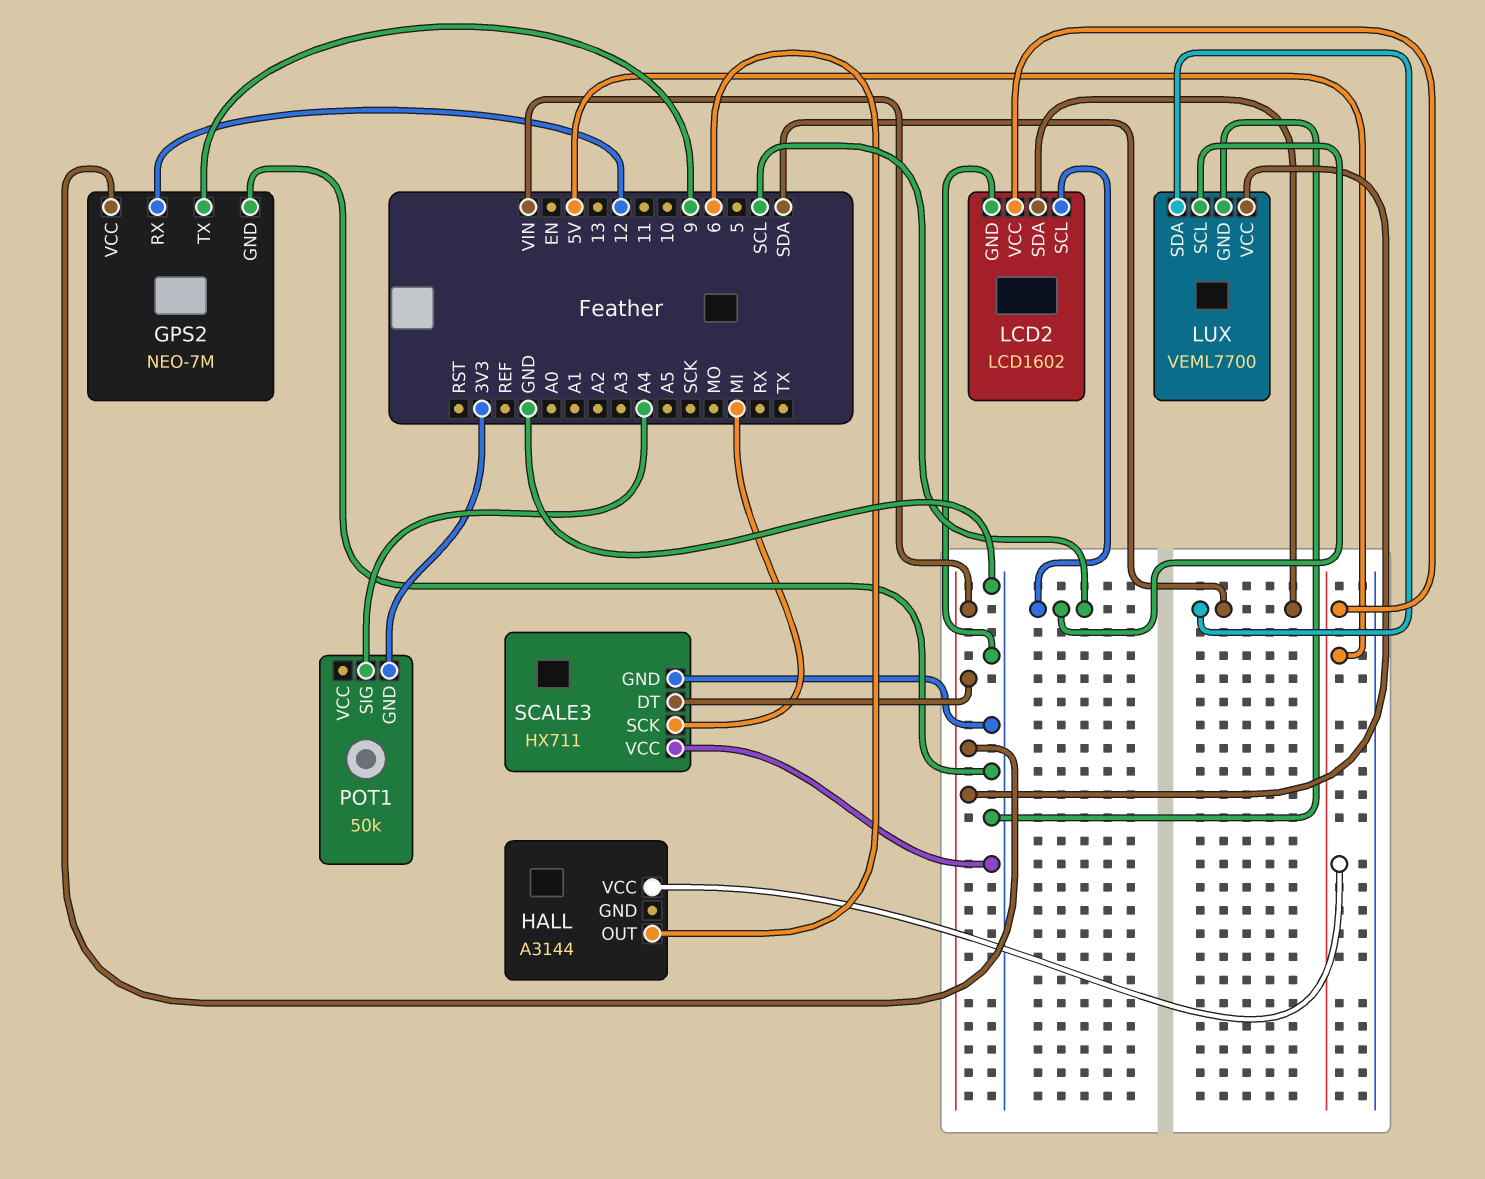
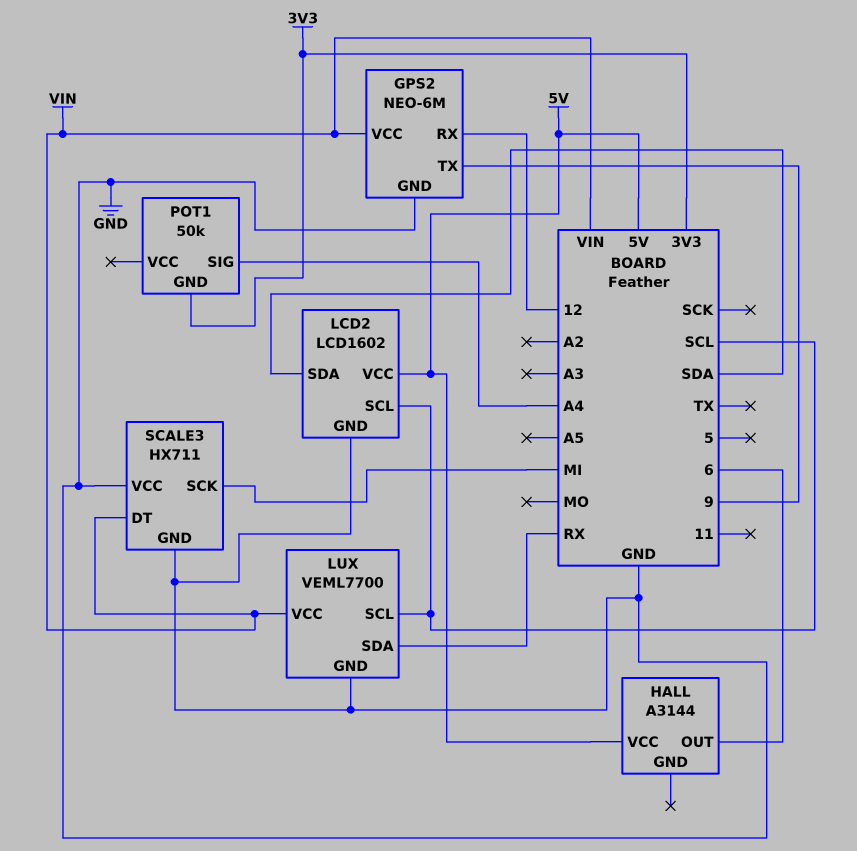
GPS2: NEO-7M -> NEO-6M
LUX pin SDA: SDA -> RX

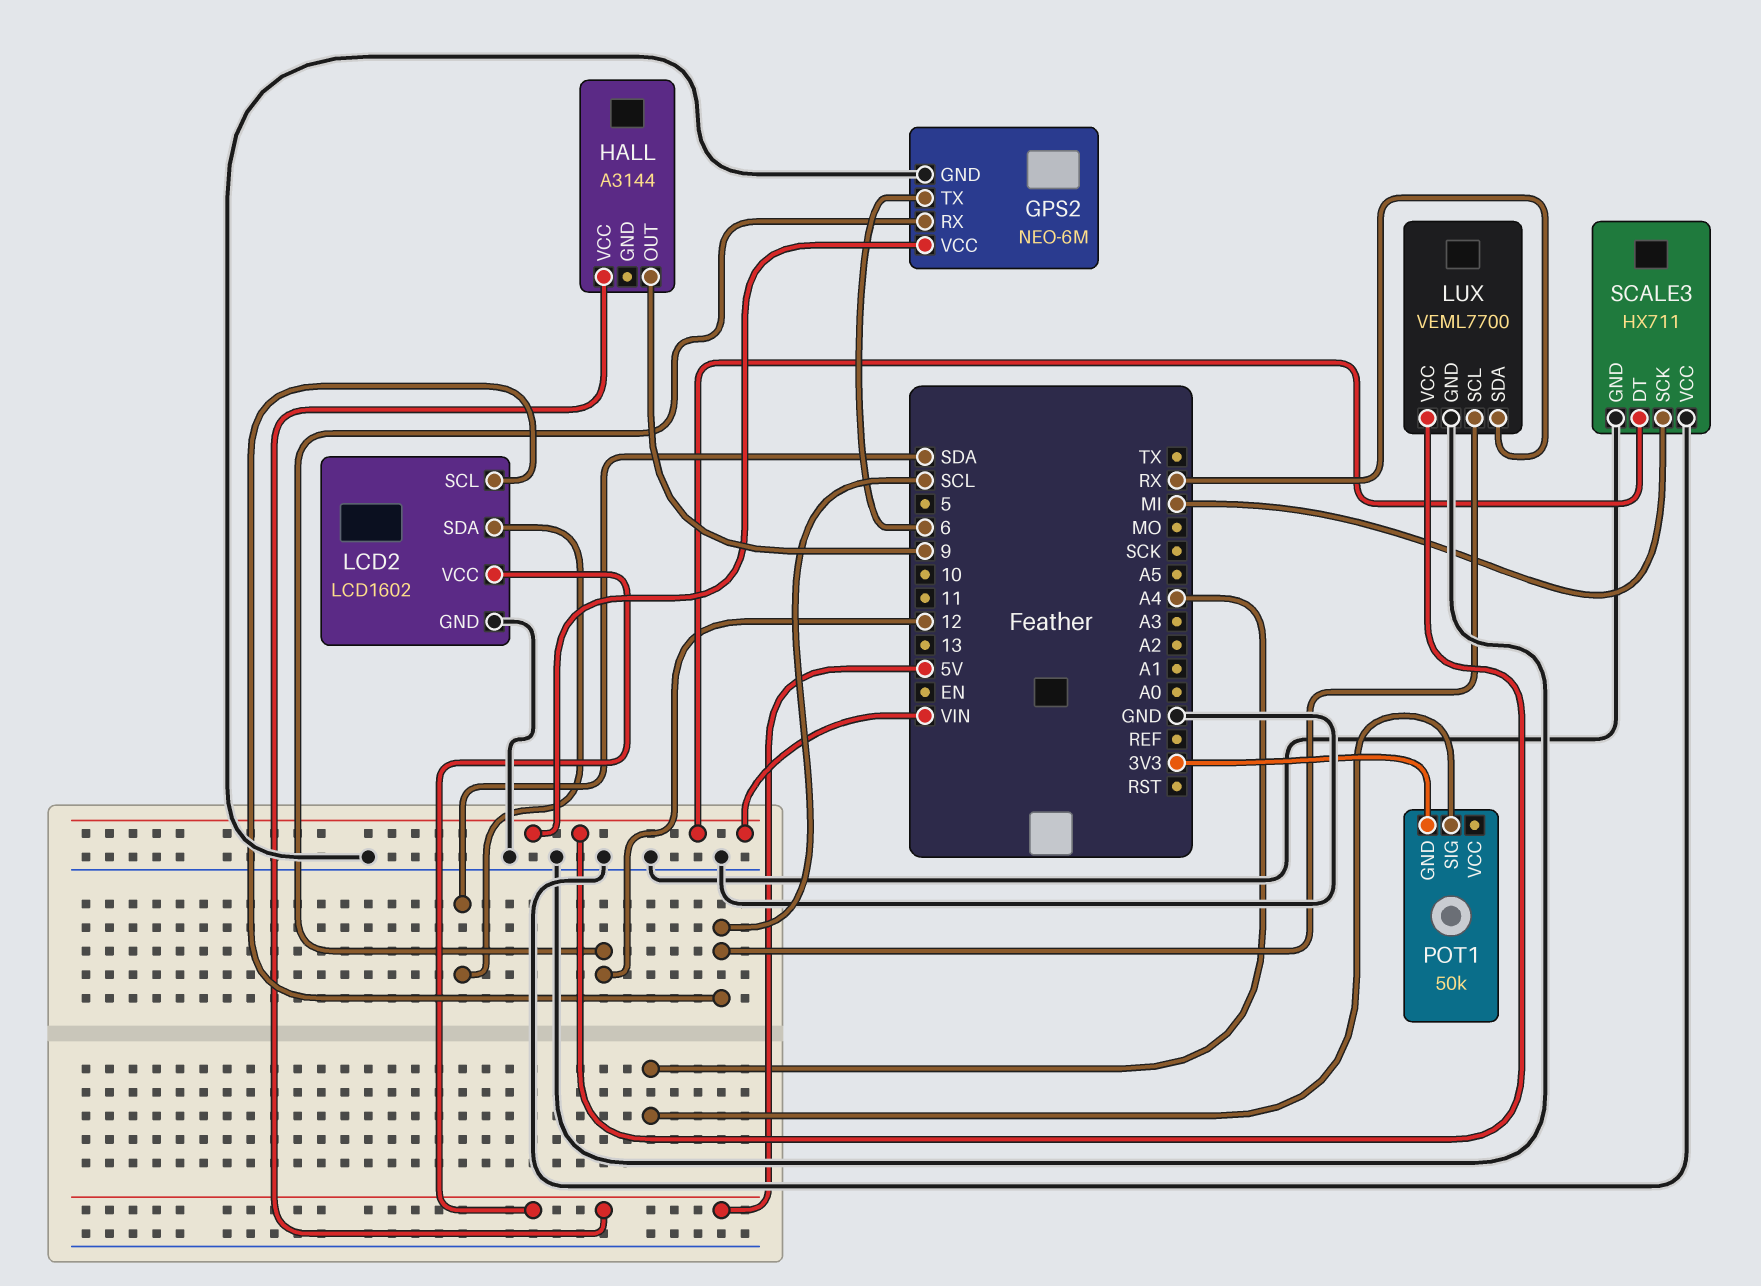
GPS2 pin TX: 9 -> 6
HALL pin OUT: 6 -> 9

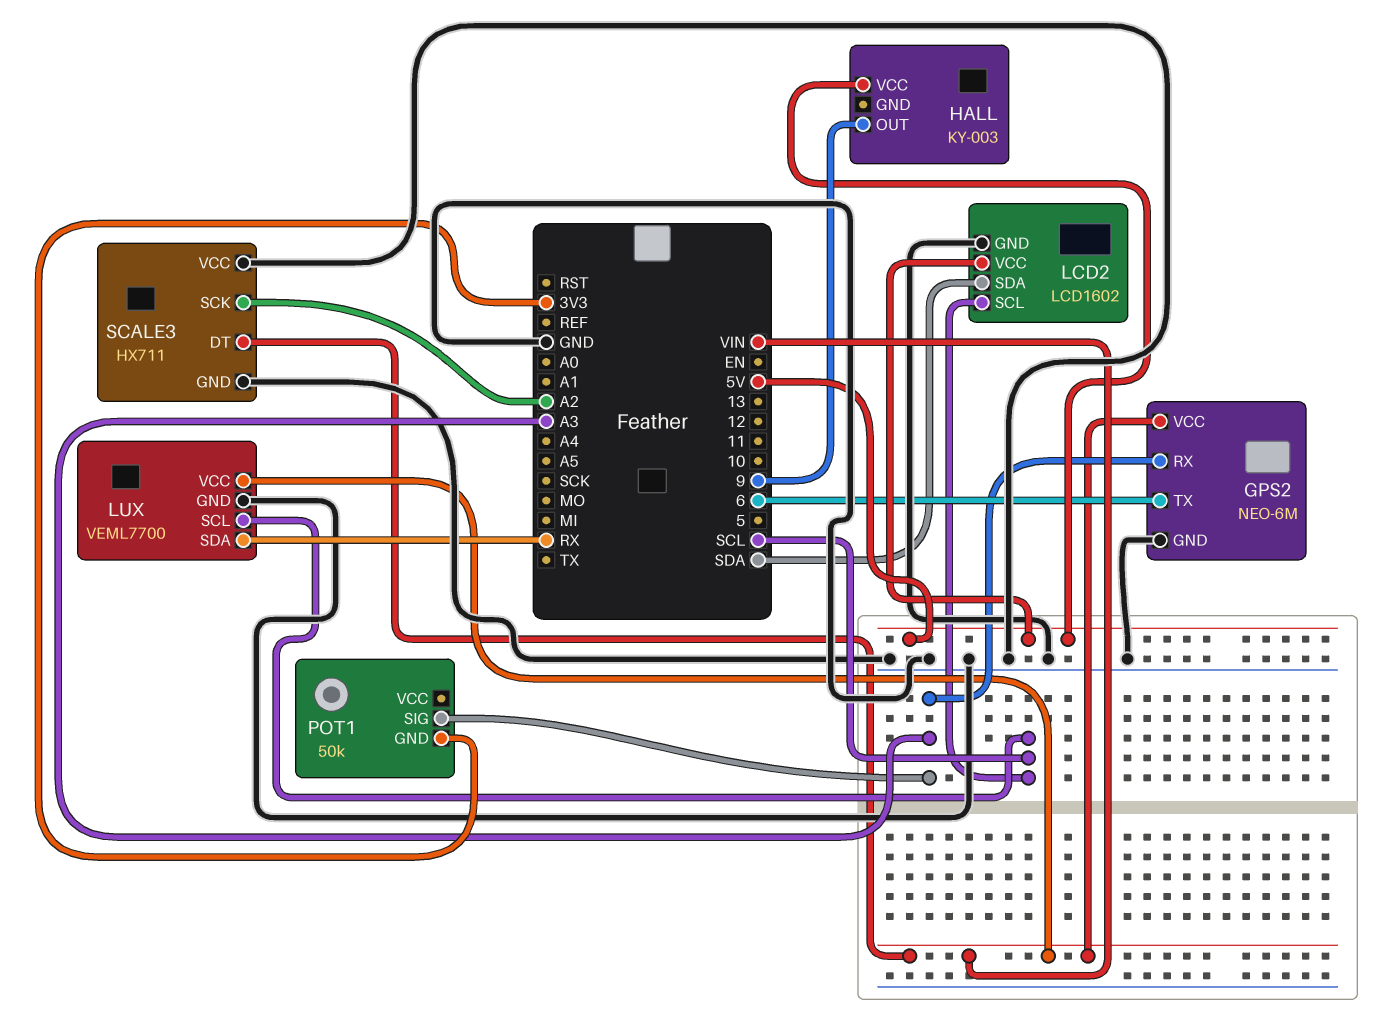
GPS2 pin RX: 12 -> A3
HALL: A3144 -> KY-003
POT1 pin SIG: A4 -> A3
SCALE3 pin SCK: MI -> A2

